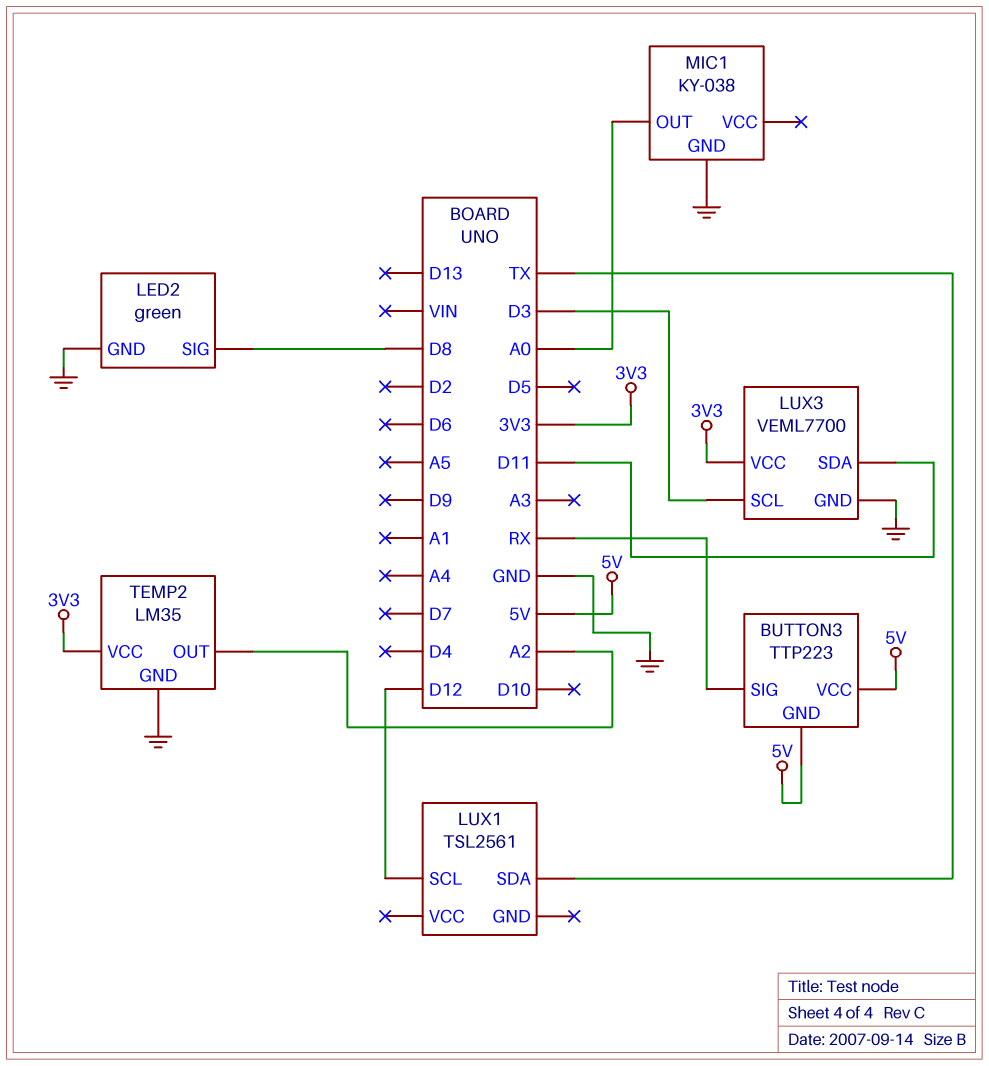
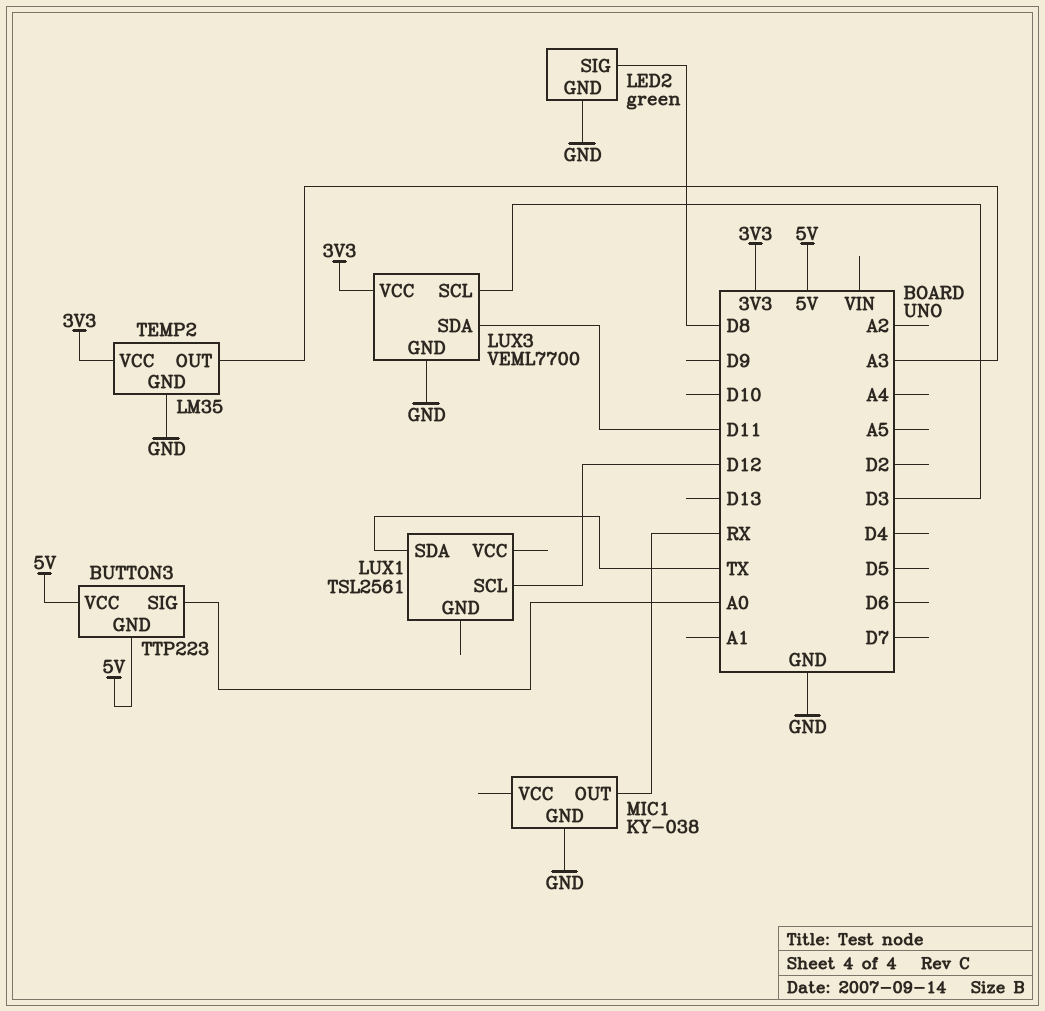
BUTTON3 pin SIG: RX -> A0
MIC1 pin OUT: A0 -> RX
TEMP2 pin OUT: A2 -> A3

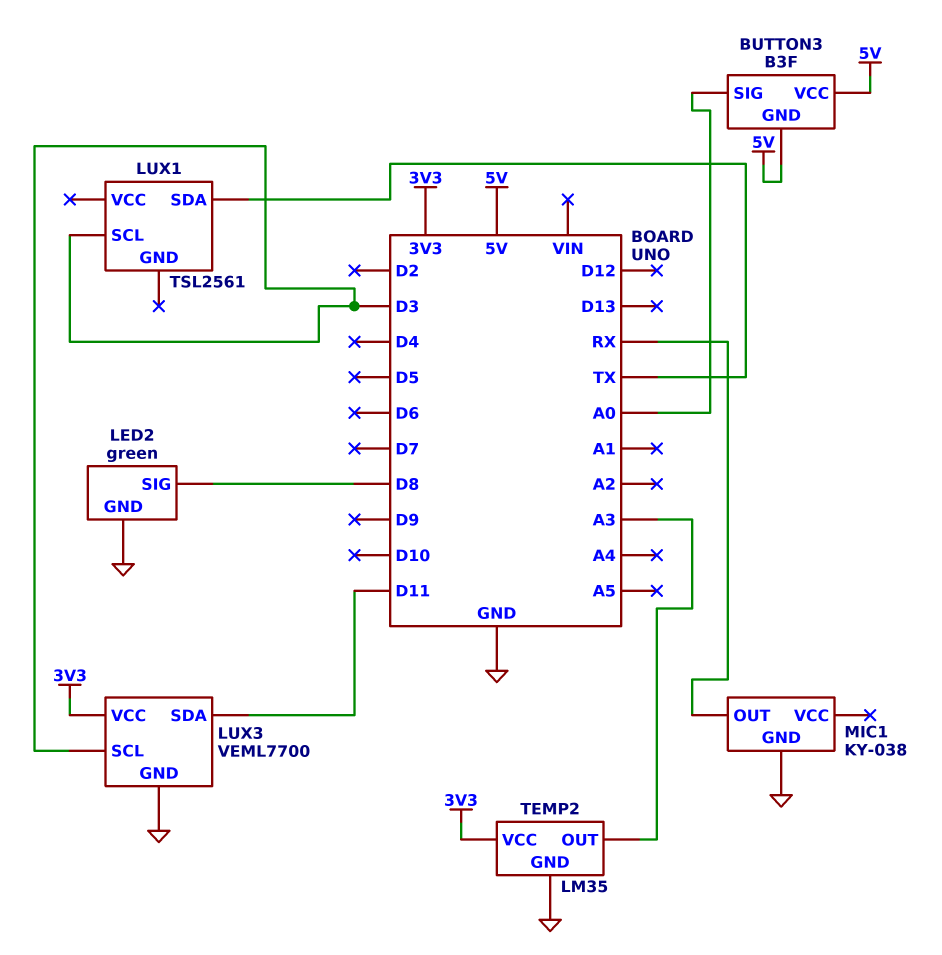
BUTTON3: TTP223 -> B3F
LUX1 pin SCL: D12 -> D3

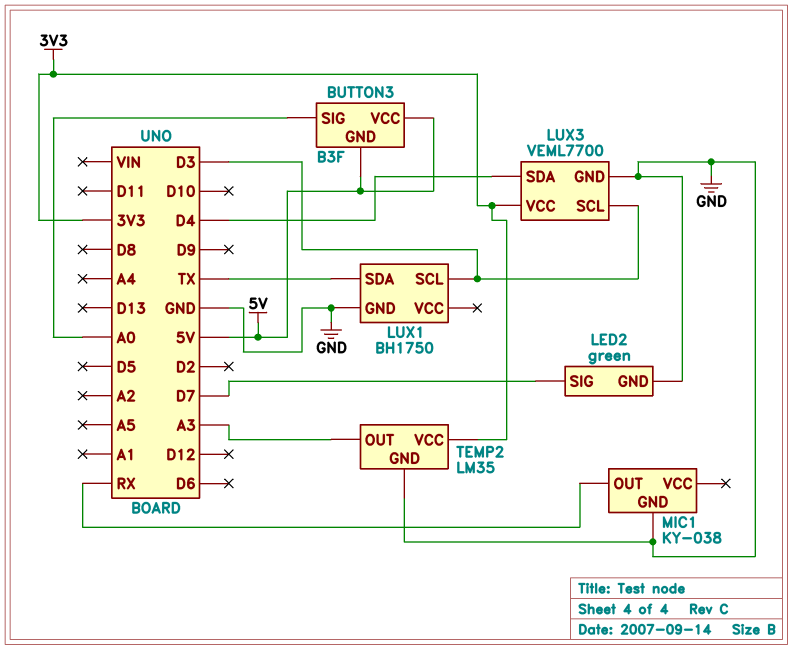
LED2 pin SIG: D8 -> D7
LUX1: TSL2561 -> BH1750
LUX1 pin GND: none -> GND
LUX3 pin SDA: D11 -> D4

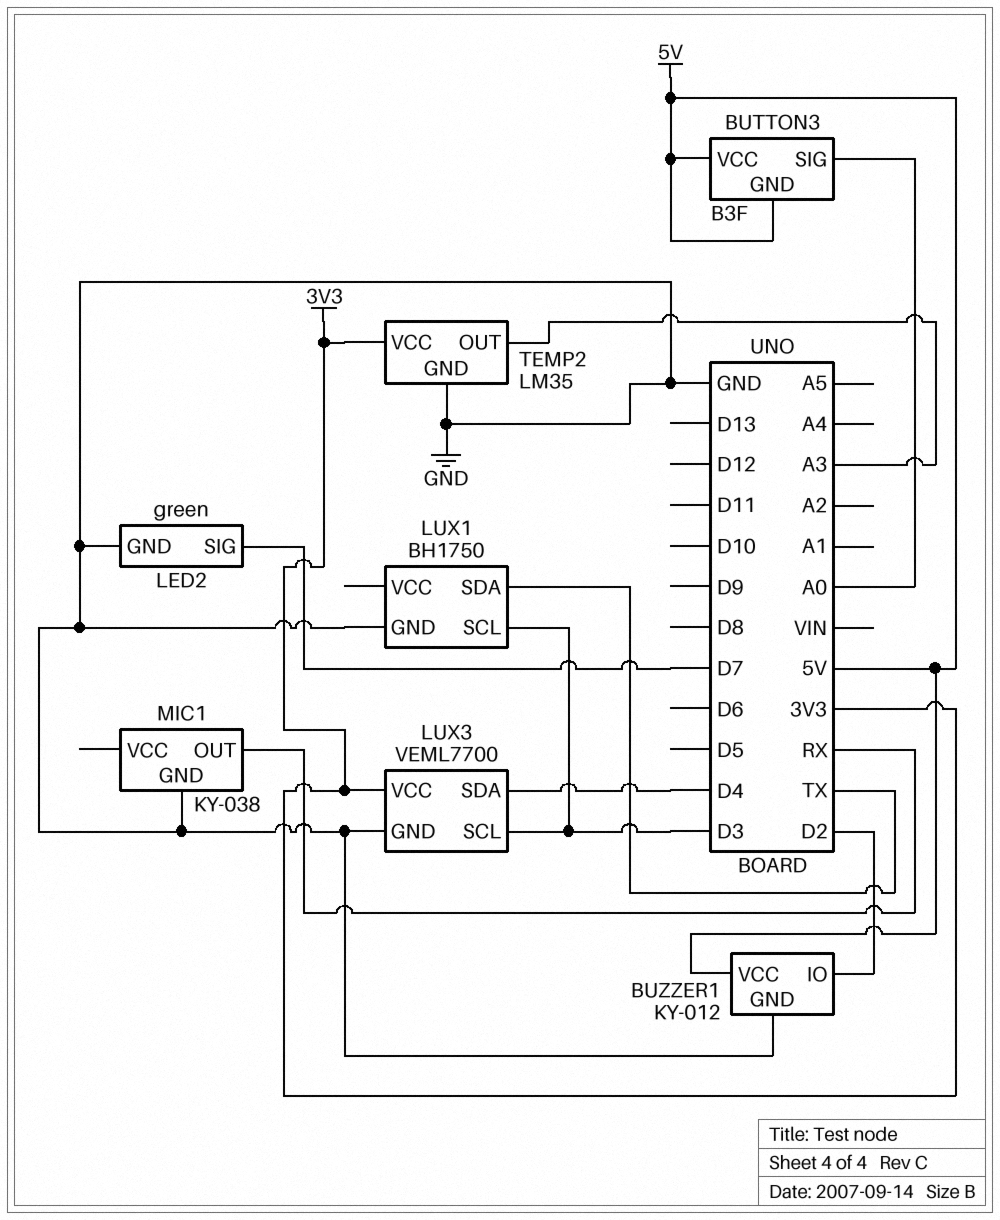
BUZZER1: none -> KY-012
BUZZER1 pin GND: none -> GND
BUZZER1 pin IO: none -> D2
BUZZER1 pin VCC: none -> 5V

